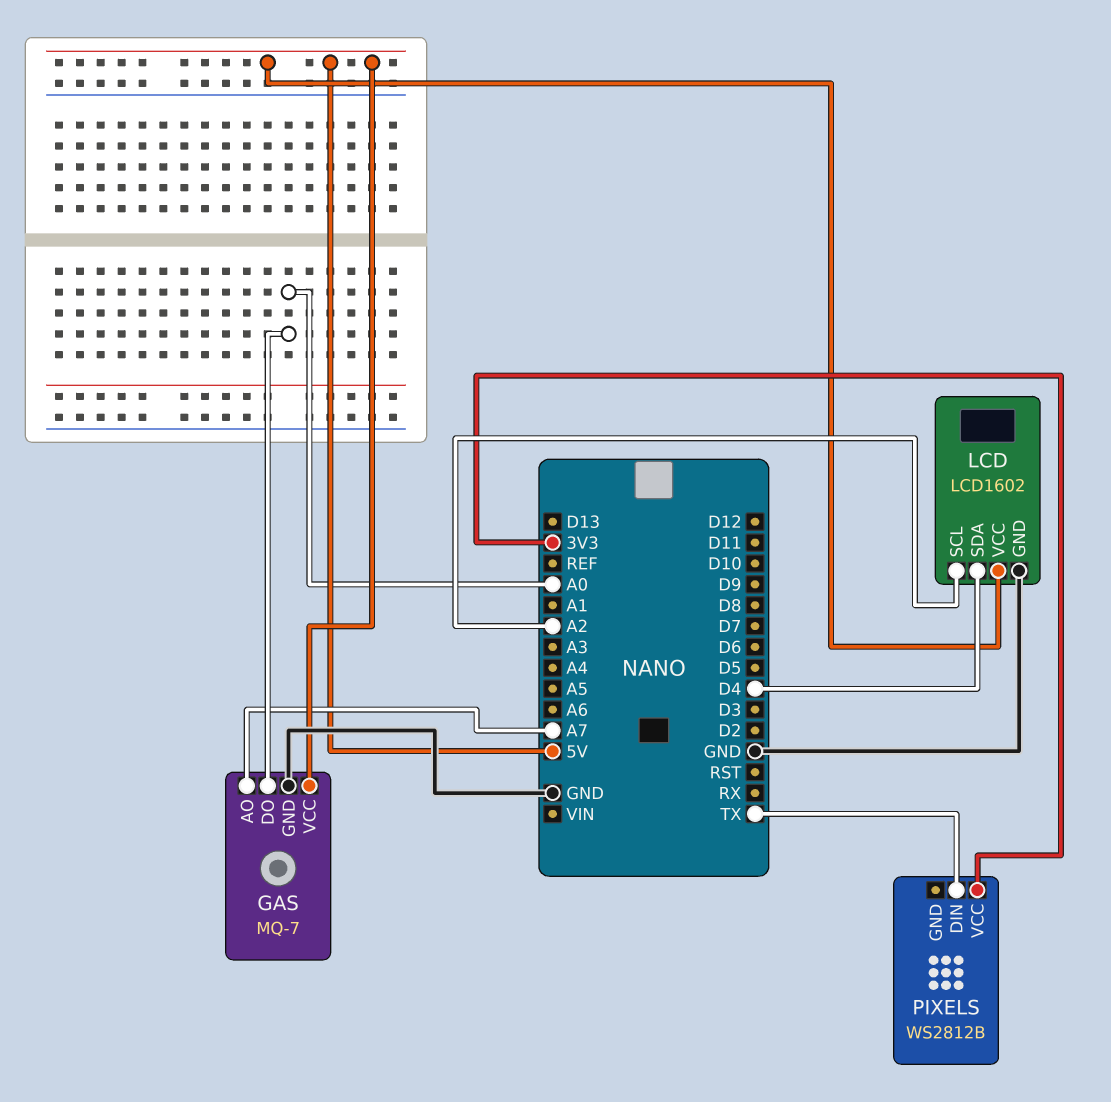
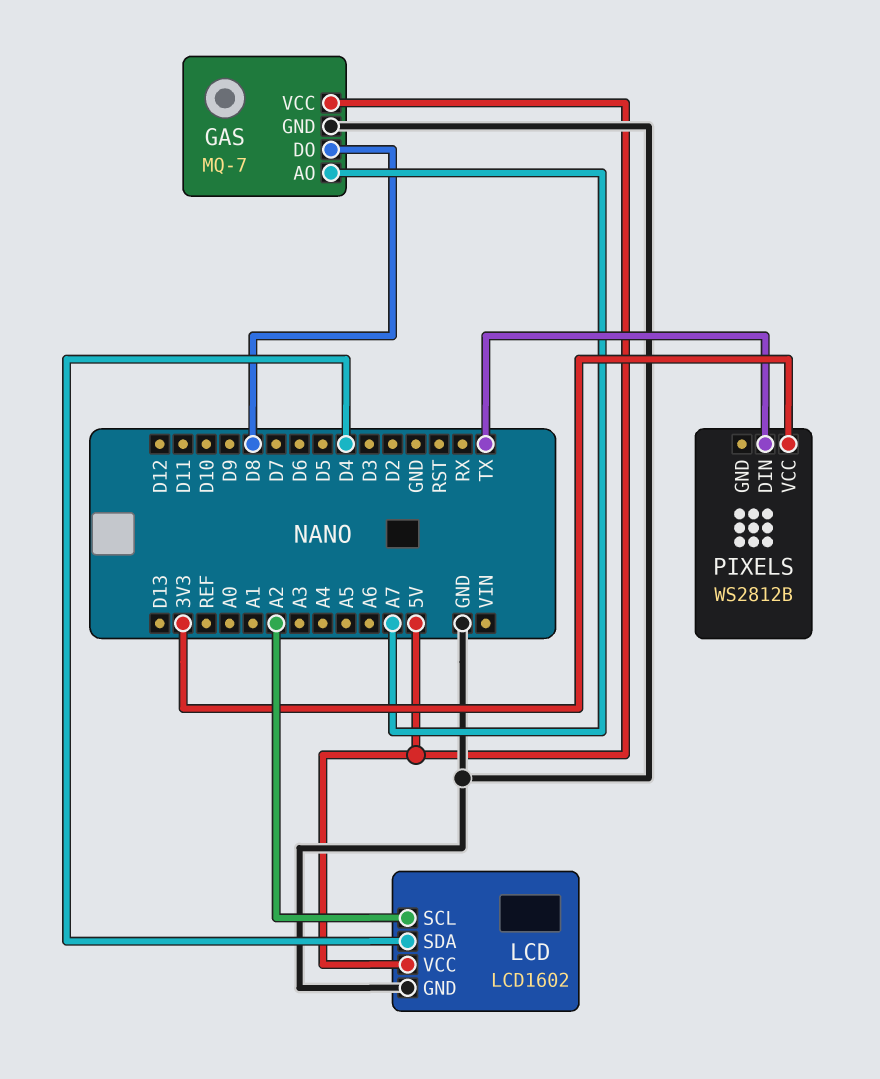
GAS pin DO: A0 -> D8

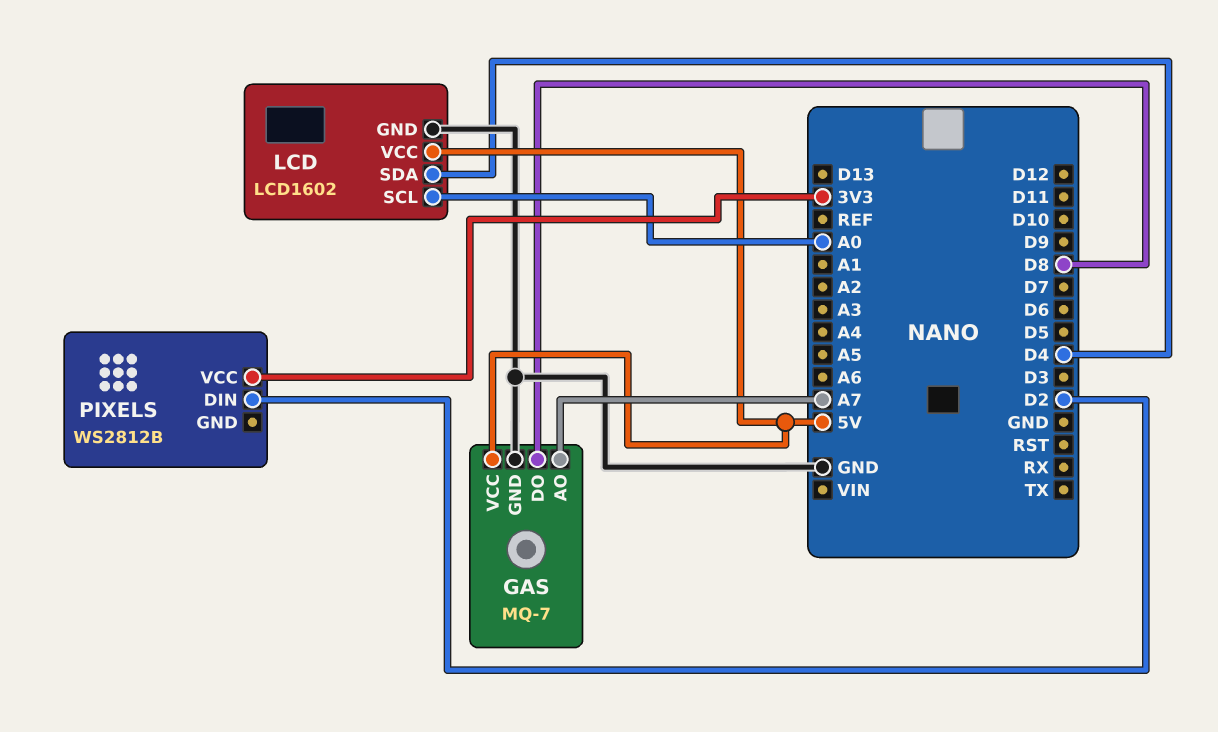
LCD pin SCL: A2 -> A0
PIXELS pin DIN: TX -> D2

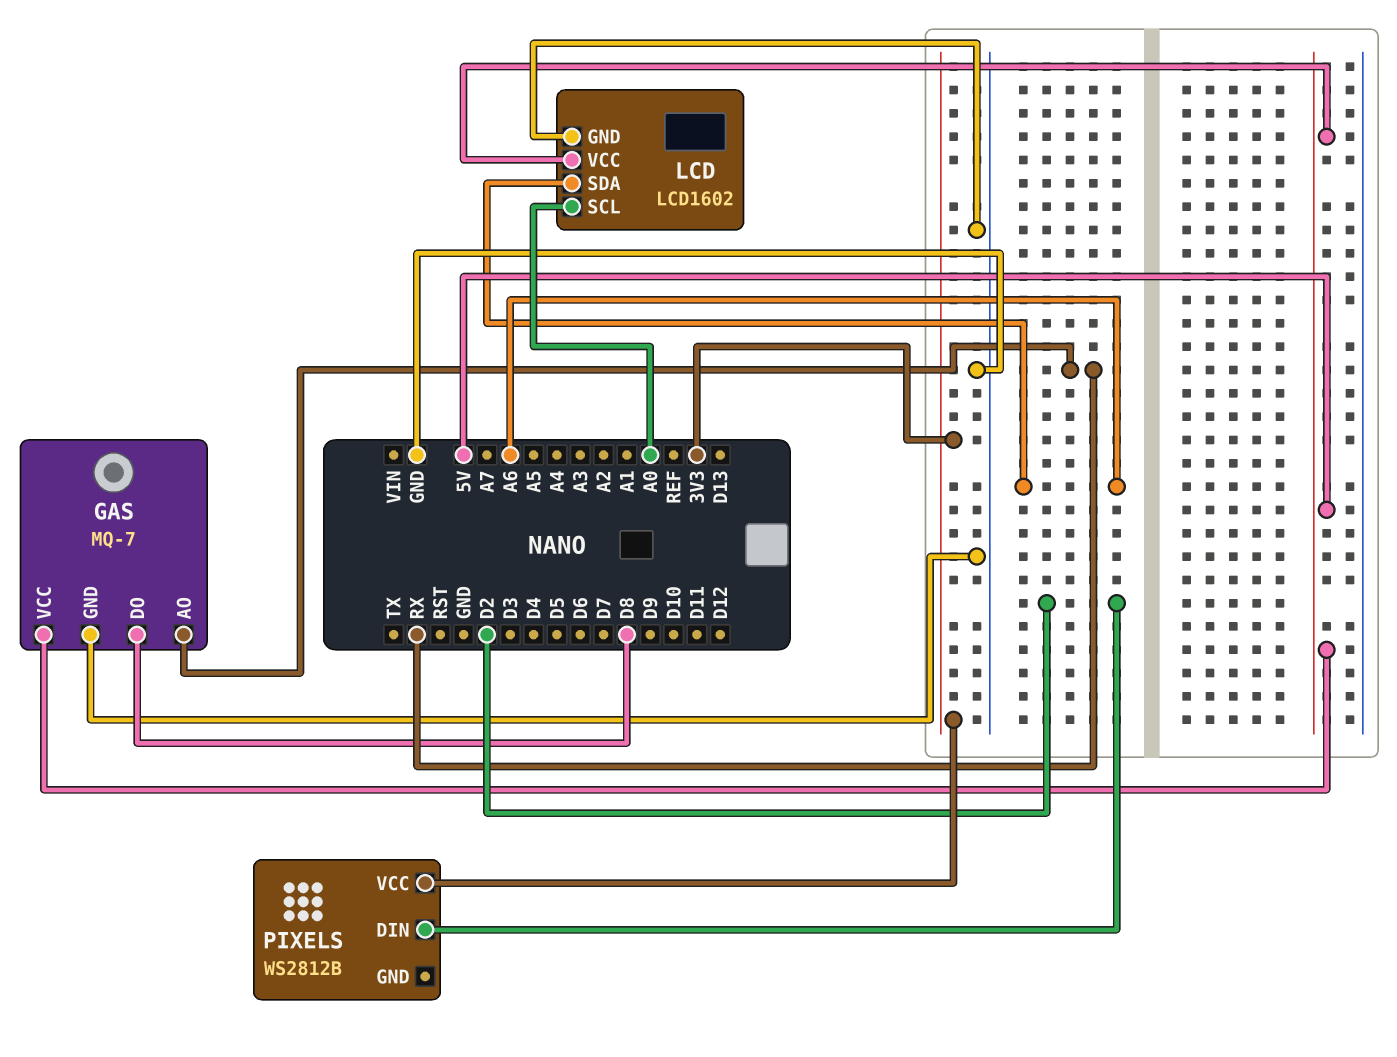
GAS pin AO: A7 -> RX
LCD pin SDA: D4 -> A6

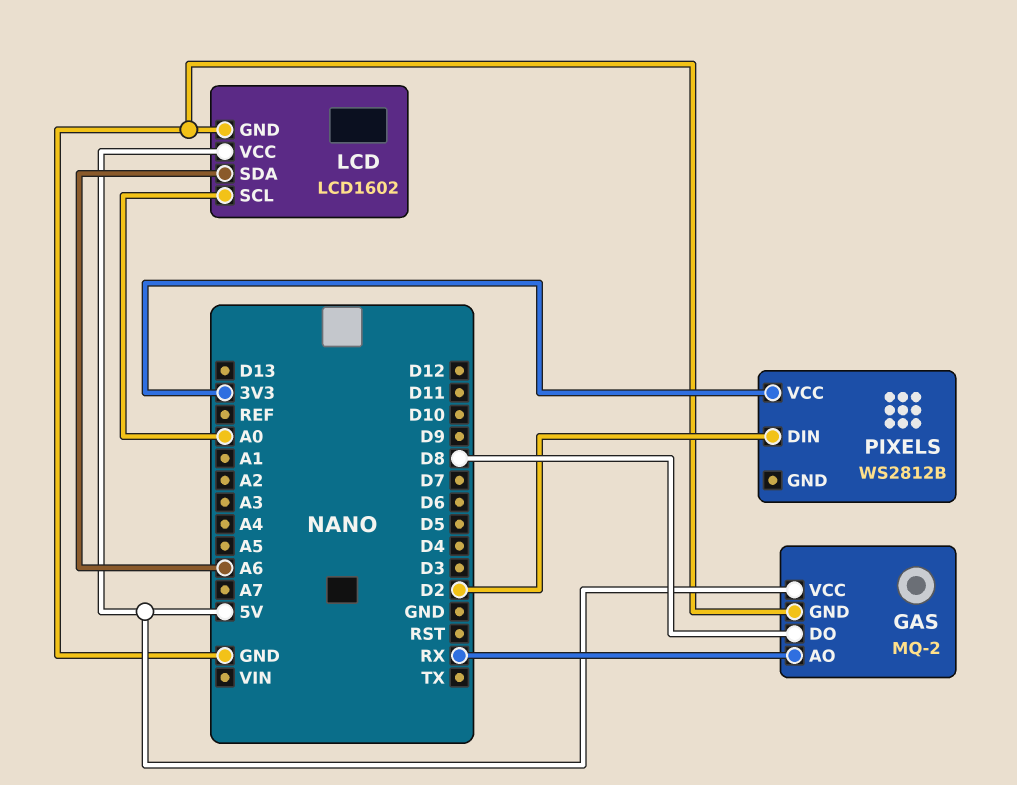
GAS: MQ-7 -> MQ-2

